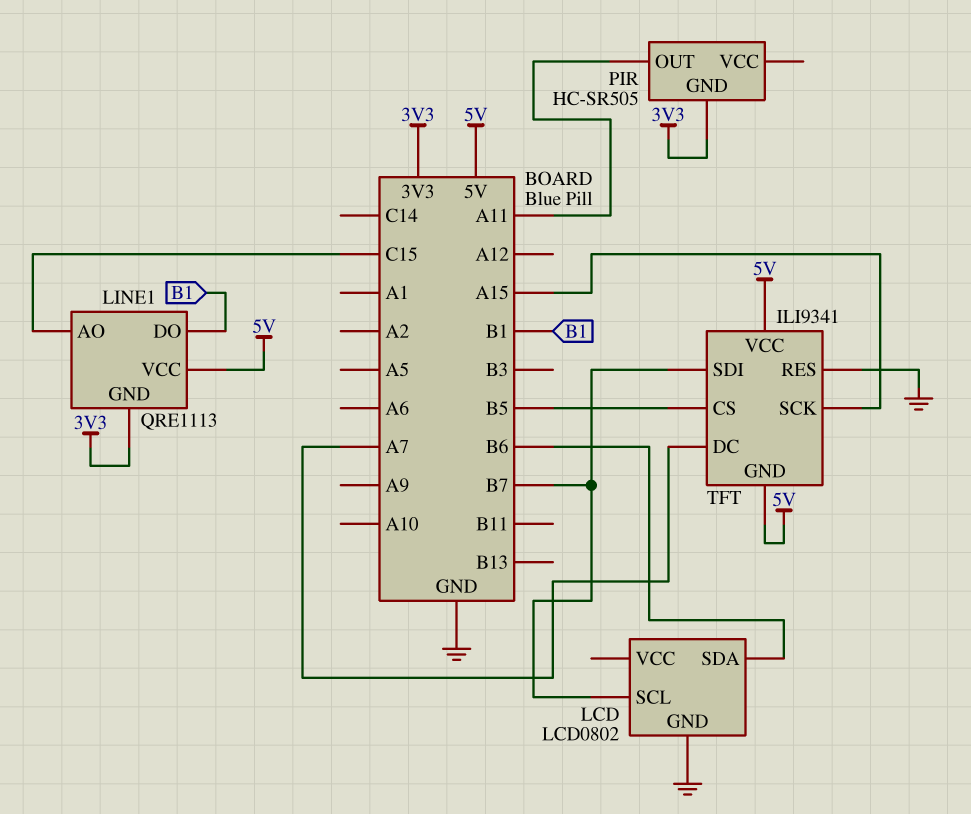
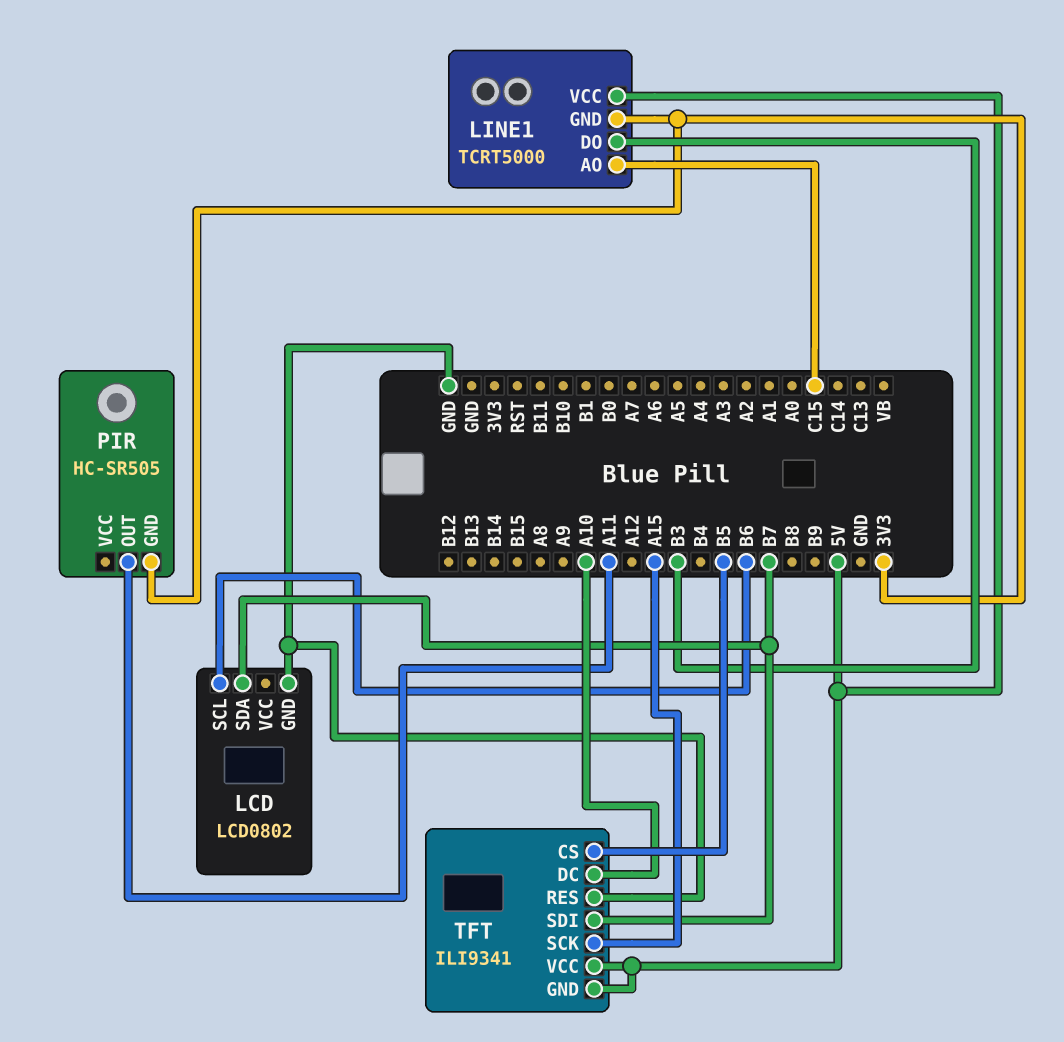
LCD pin SCL: B7 -> B6
LCD pin SDA: B6 -> B7
LINE1: QRE1113 -> TCRT5000
LINE1 pin DO: B1 -> B3
TFT pin DC: A7 -> A10

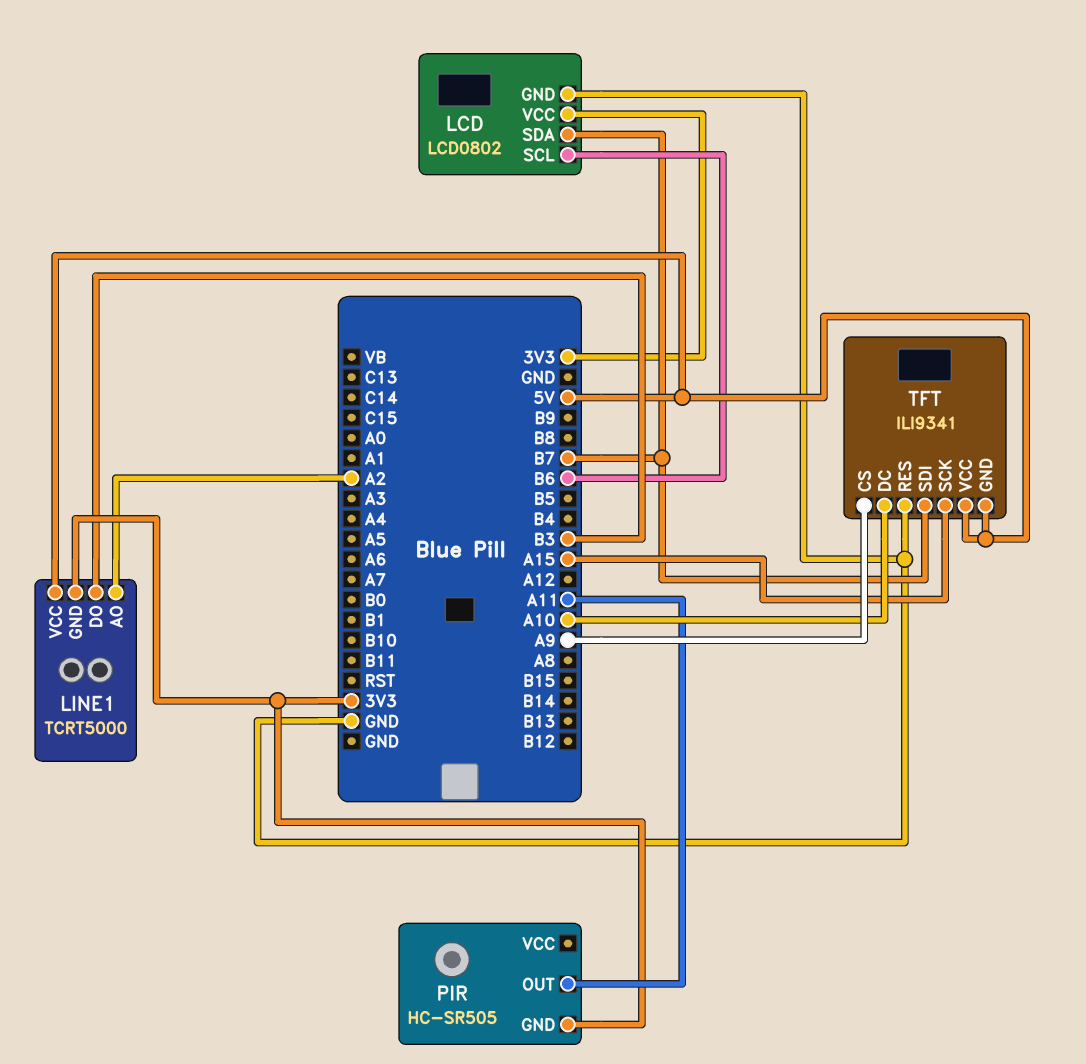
LCD pin VCC: none -> 3V3
LINE1 pin AO: C15 -> A2
TFT pin CS: B5 -> A9

